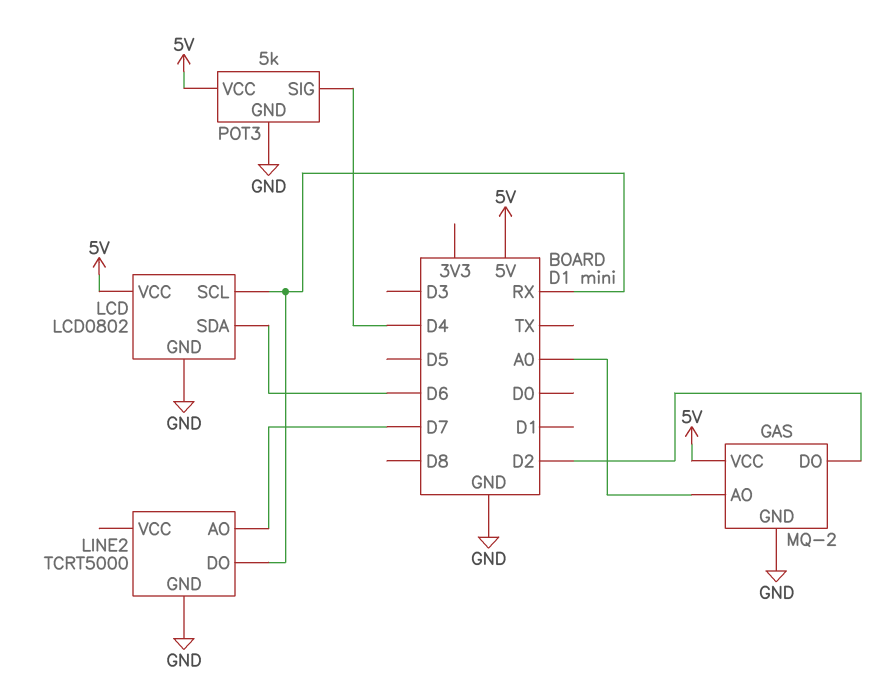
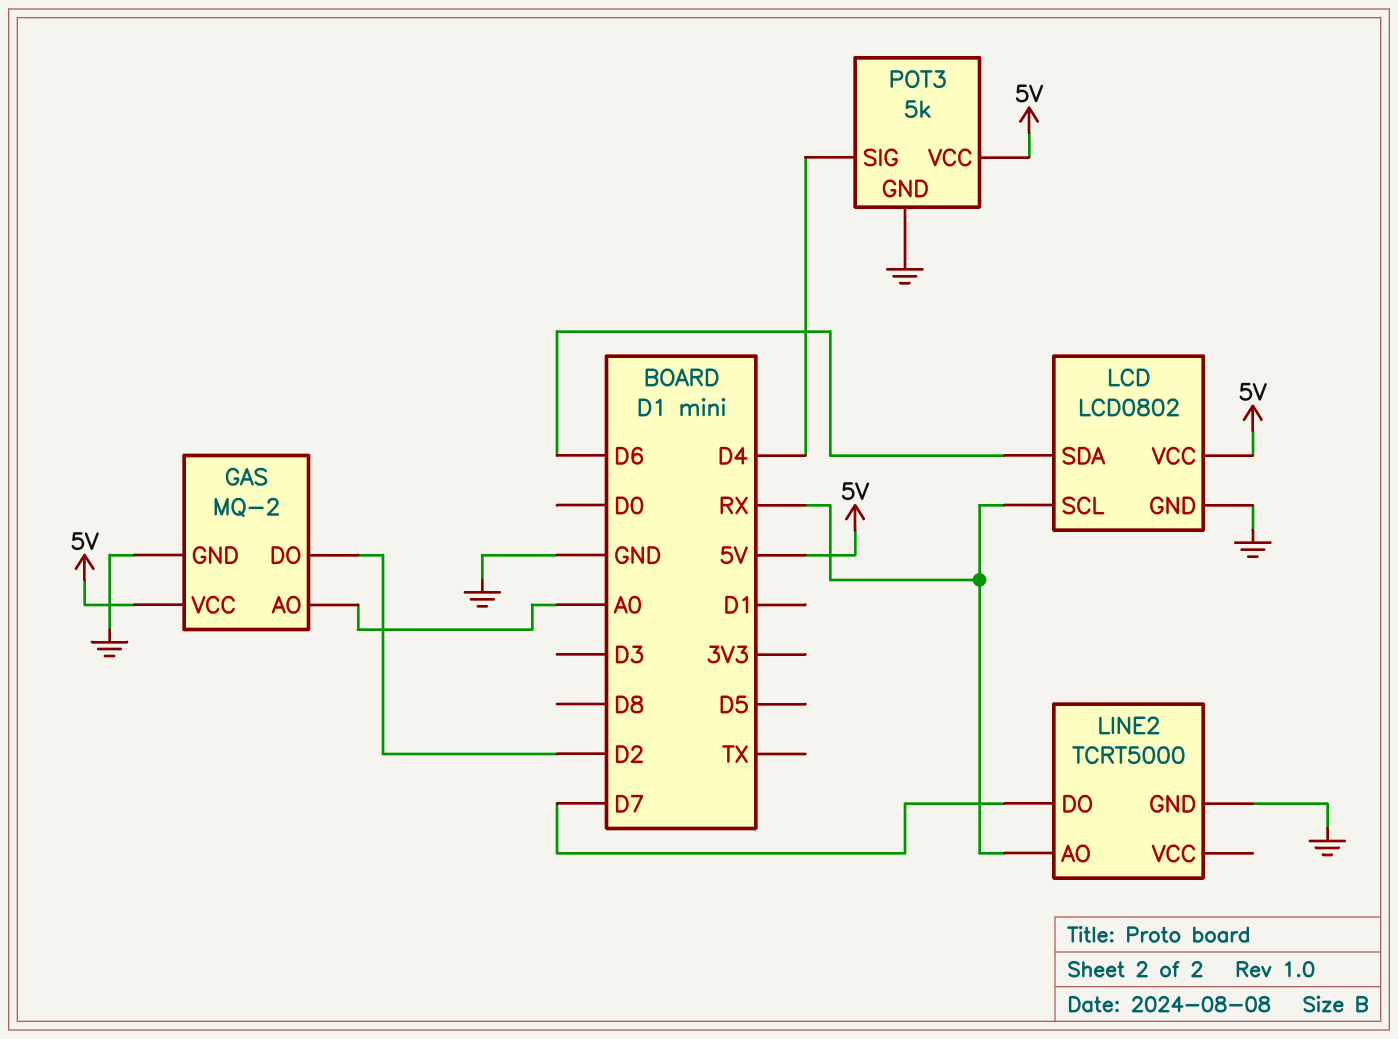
LINE2 pin AO: D7 -> RX
LINE2 pin DO: RX -> D7

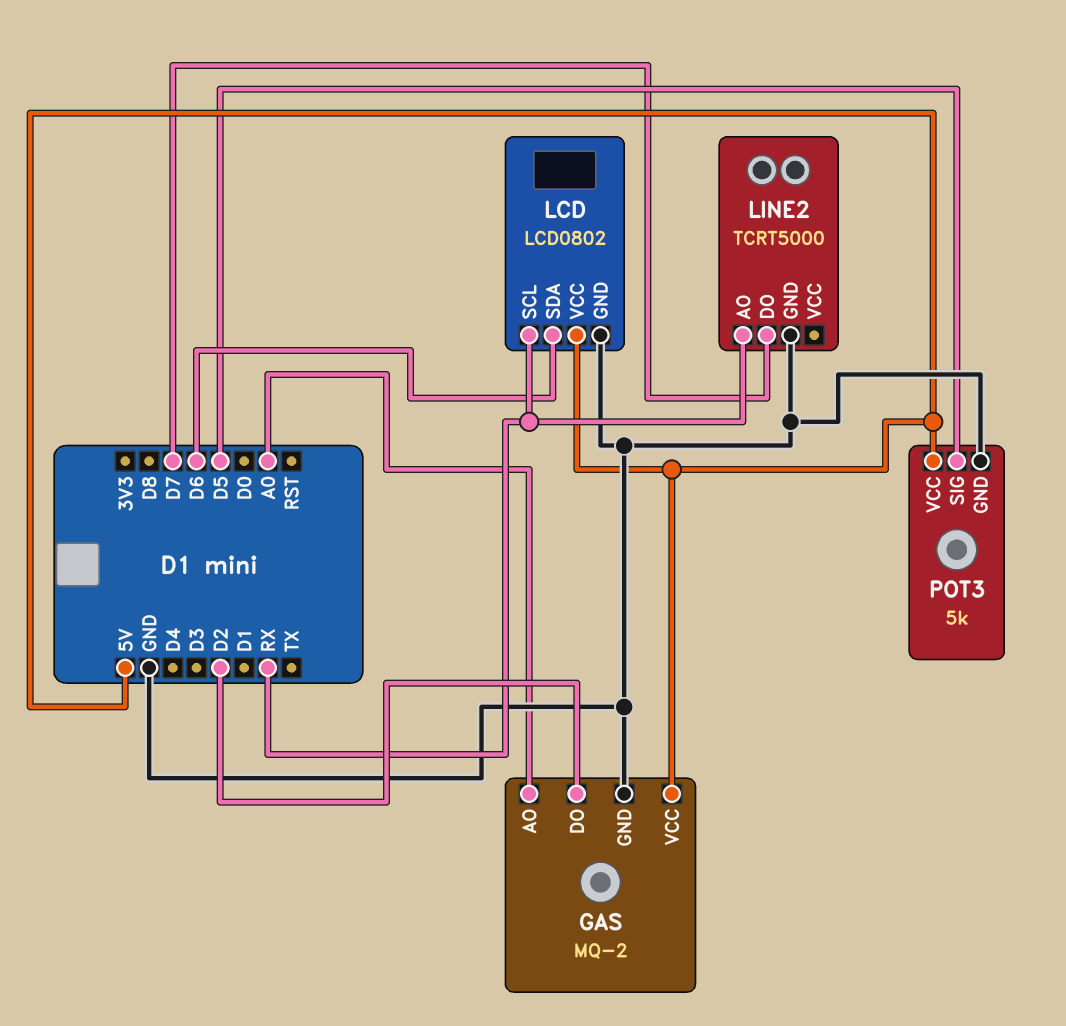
POT3 pin SIG: D4 -> D5

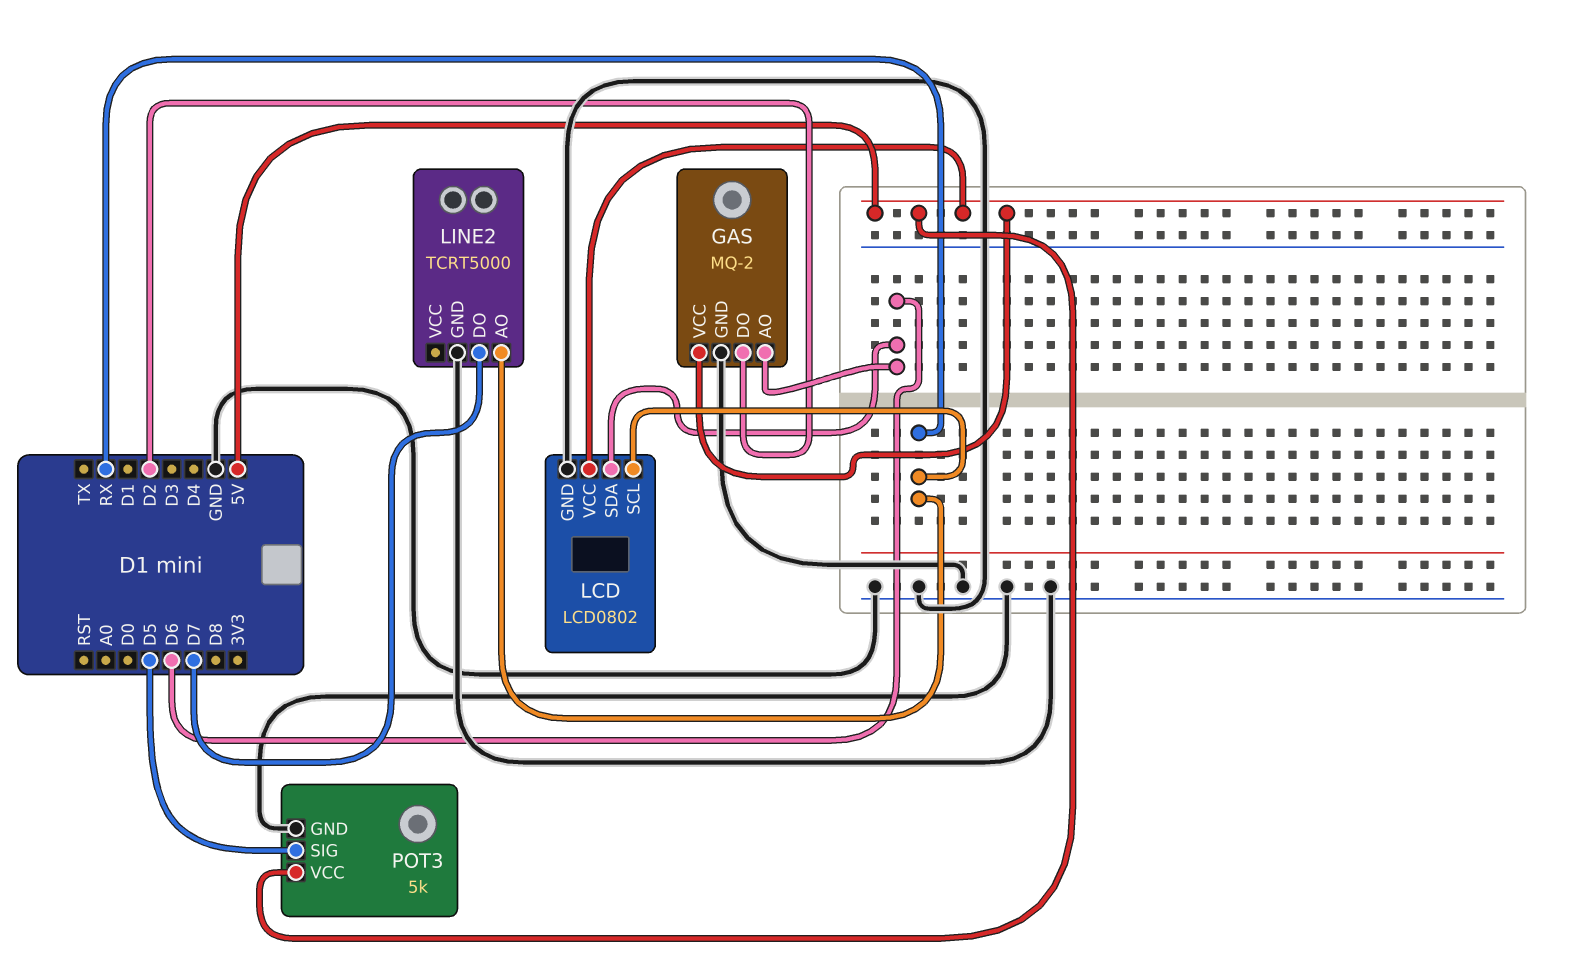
GAS pin AO: A0 -> D6

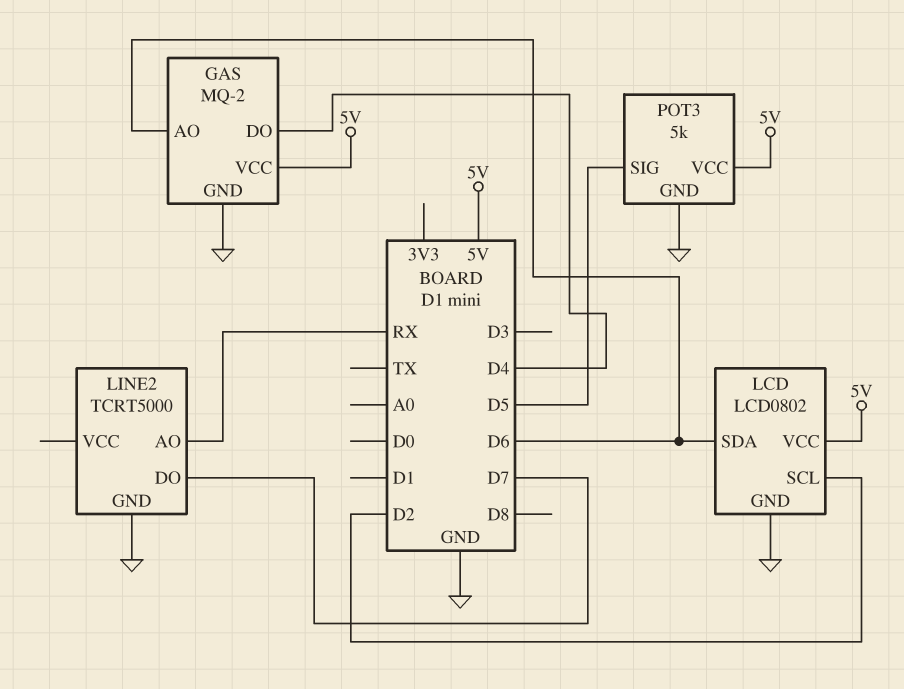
GAS pin DO: D2 -> D4
LCD pin SCL: RX -> D2

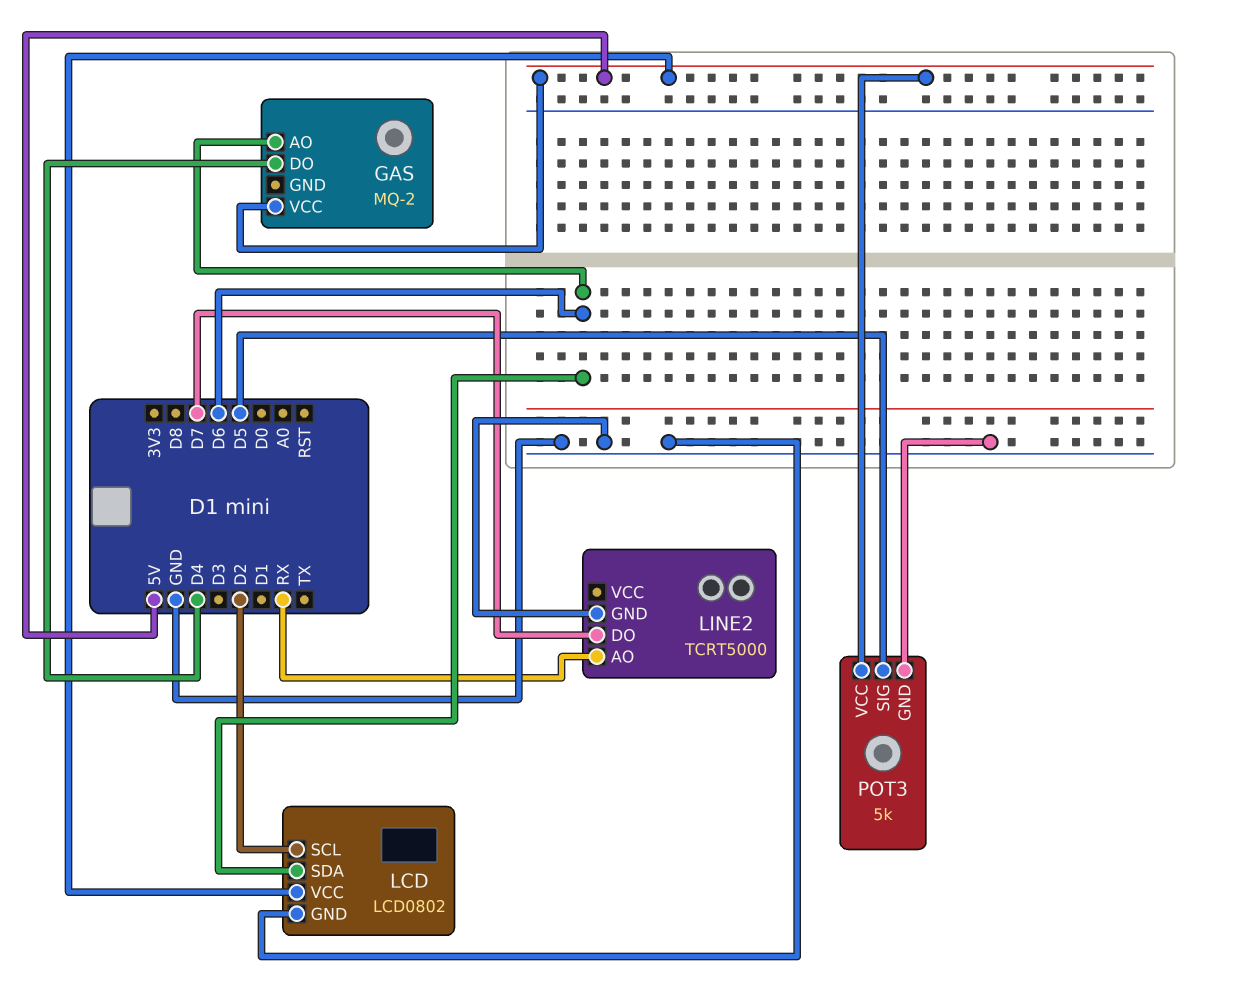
GAS pin GND: GND -> none

